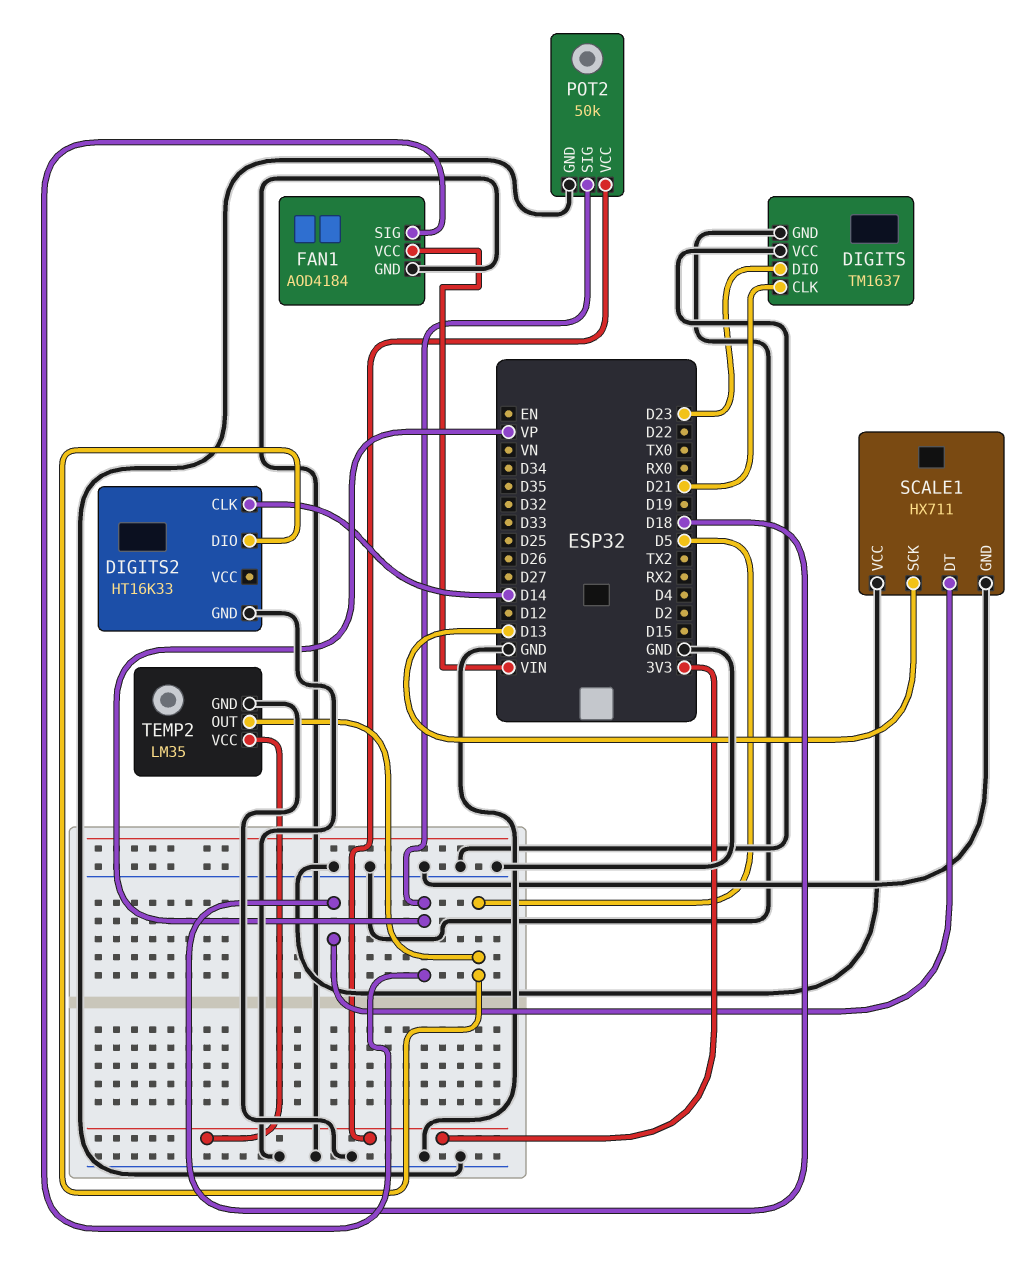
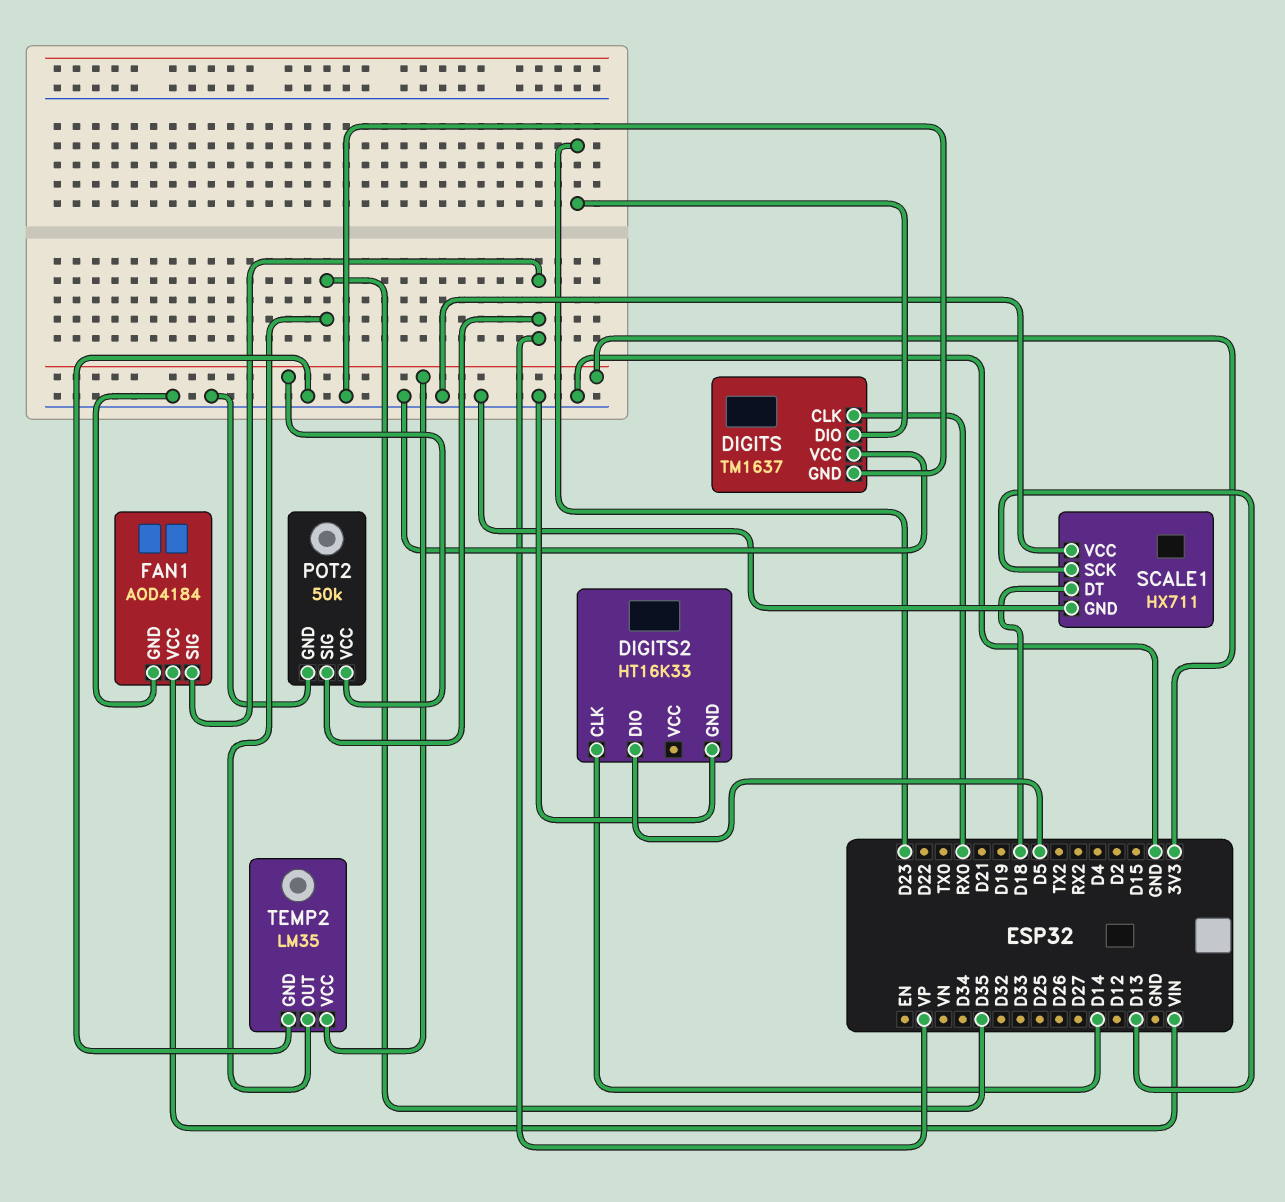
DIGITS pin CLK: D21 -> RX0
TEMP2 pin OUT: D5 -> D35

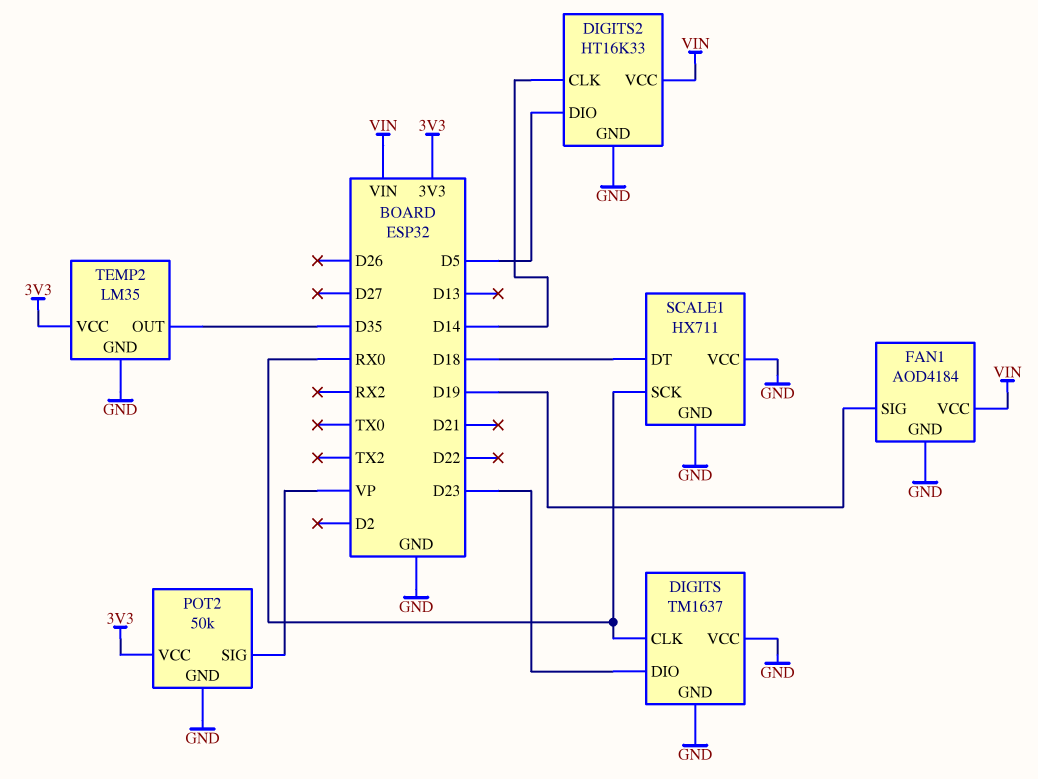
DIGITS2 pin VCC: none -> VIN
FAN1 pin SIG: VP -> D19
SCALE1 pin SCK: D13 -> RX0

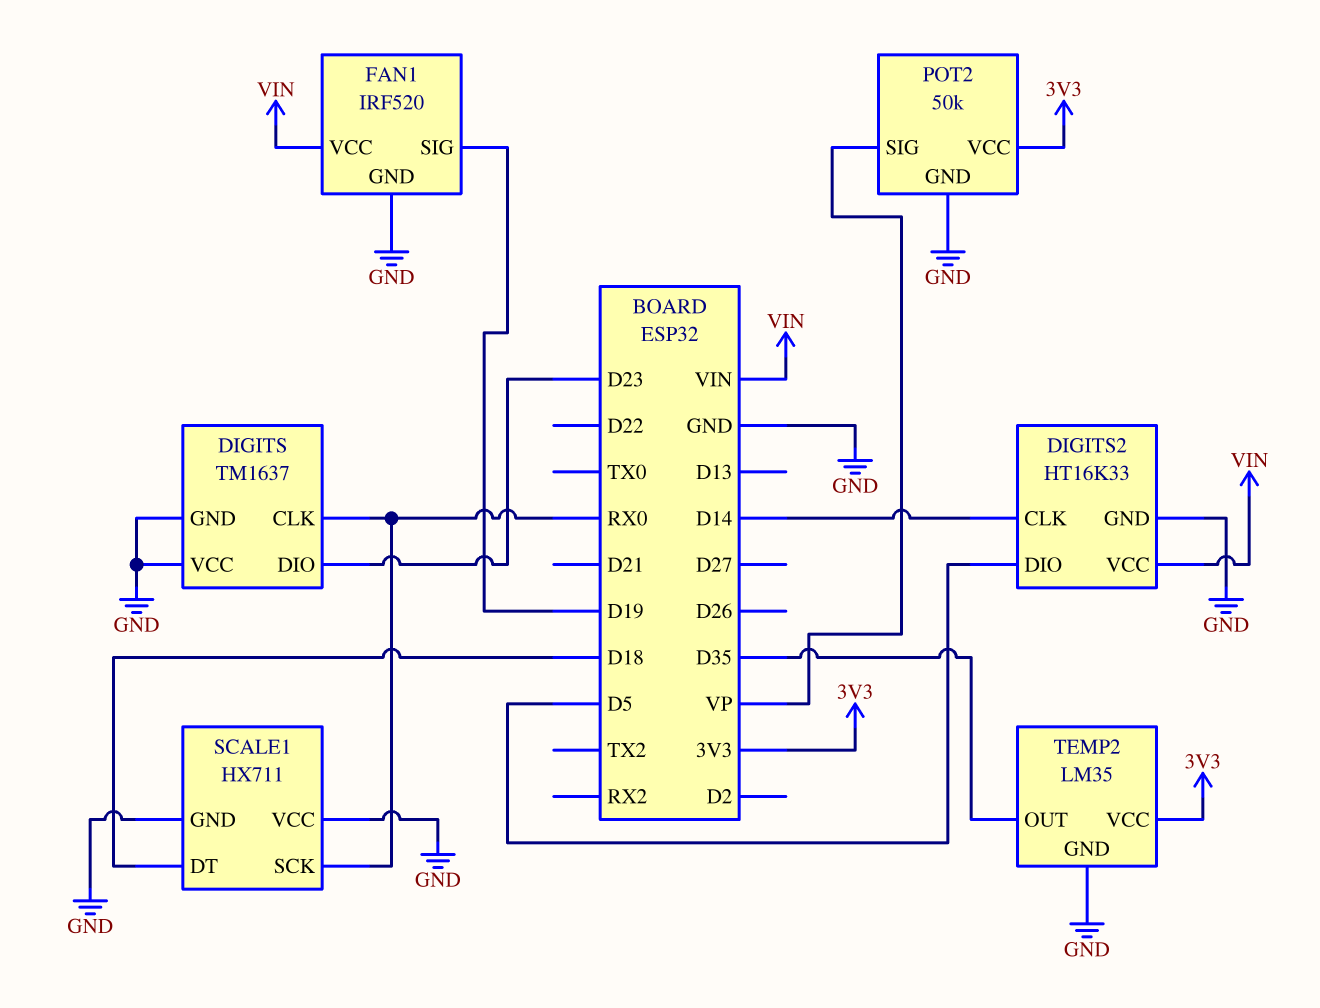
FAN1: AOD4184 -> IRF520

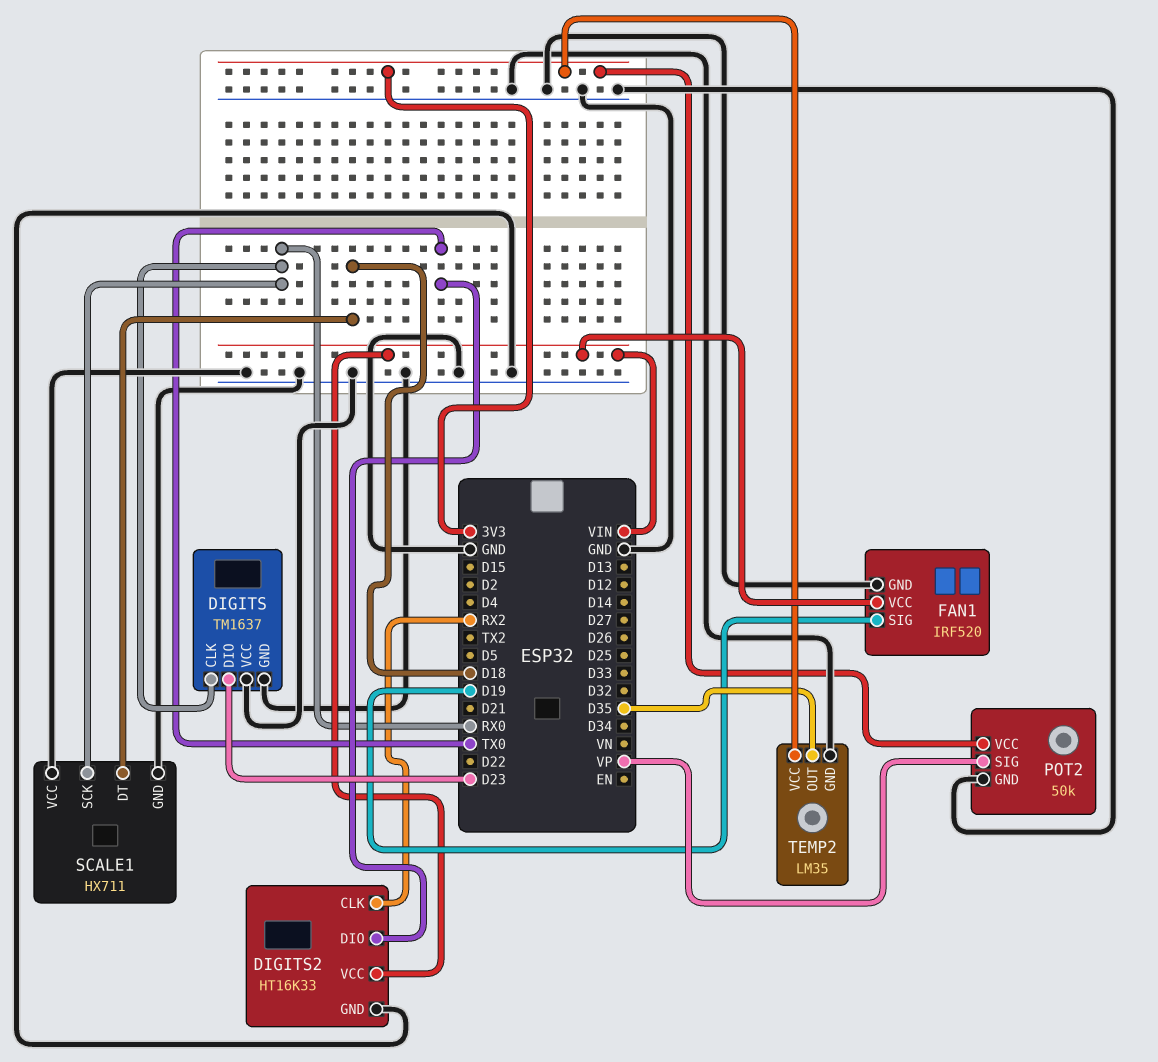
DIGITS2 pin CLK: D14 -> RX2
DIGITS2 pin DIO: D5 -> TX0

